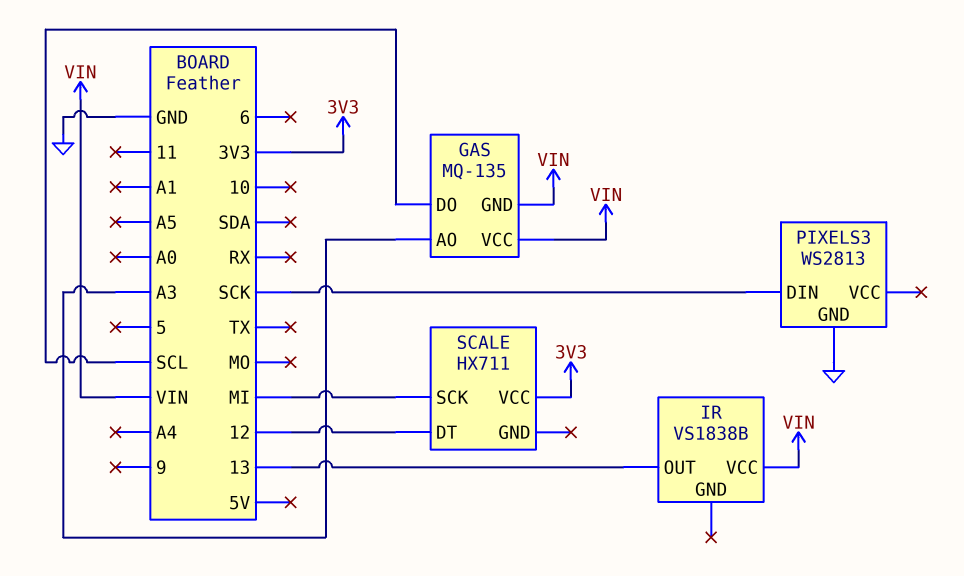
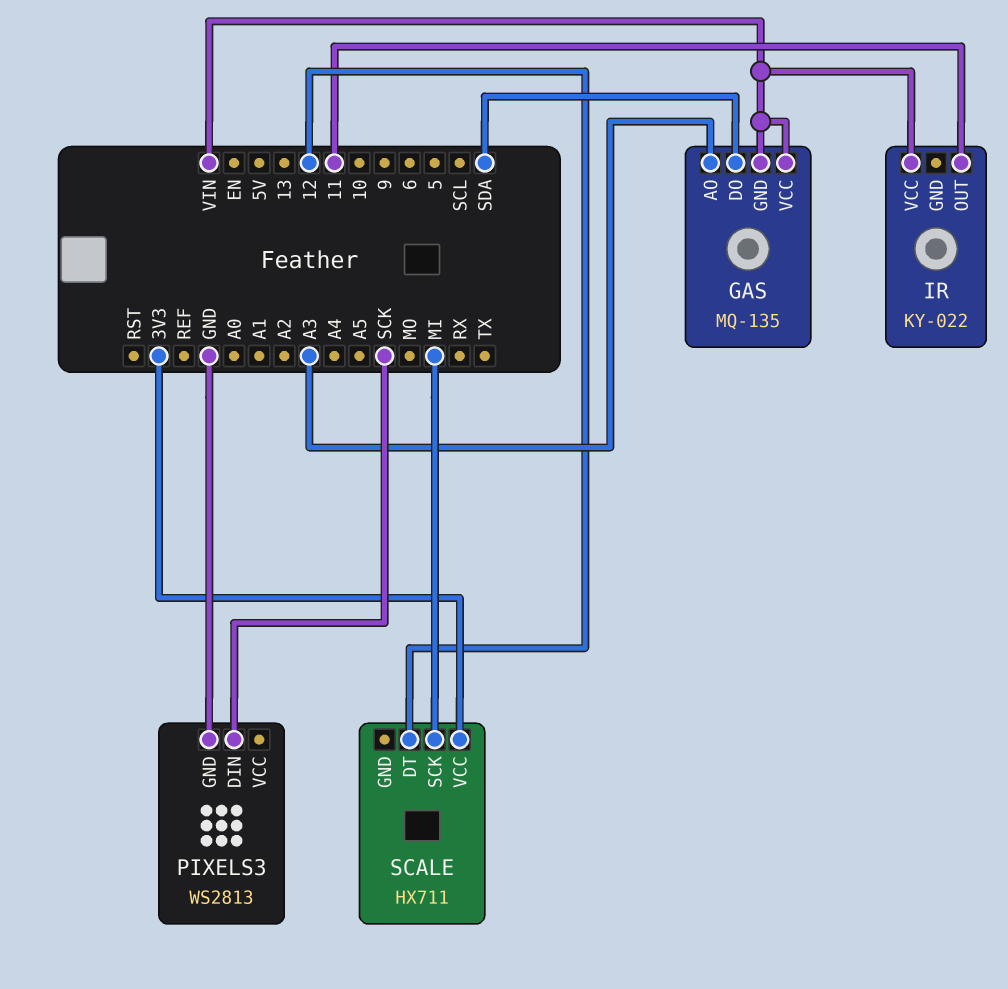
GAS pin DO: SCL -> SDA
IR: VS1838B -> KY-022
IR pin OUT: 13 -> 11

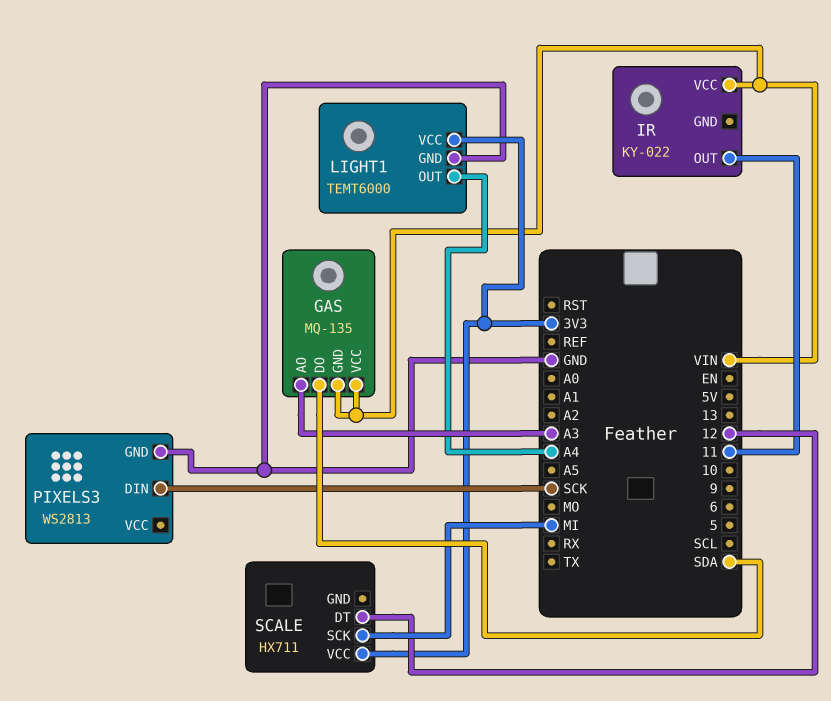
LIGHT1: none -> TEMT6000
LIGHT1 pin GND: none -> GND
LIGHT1 pin OUT: none -> A4
LIGHT1 pin VCC: none -> 3V3

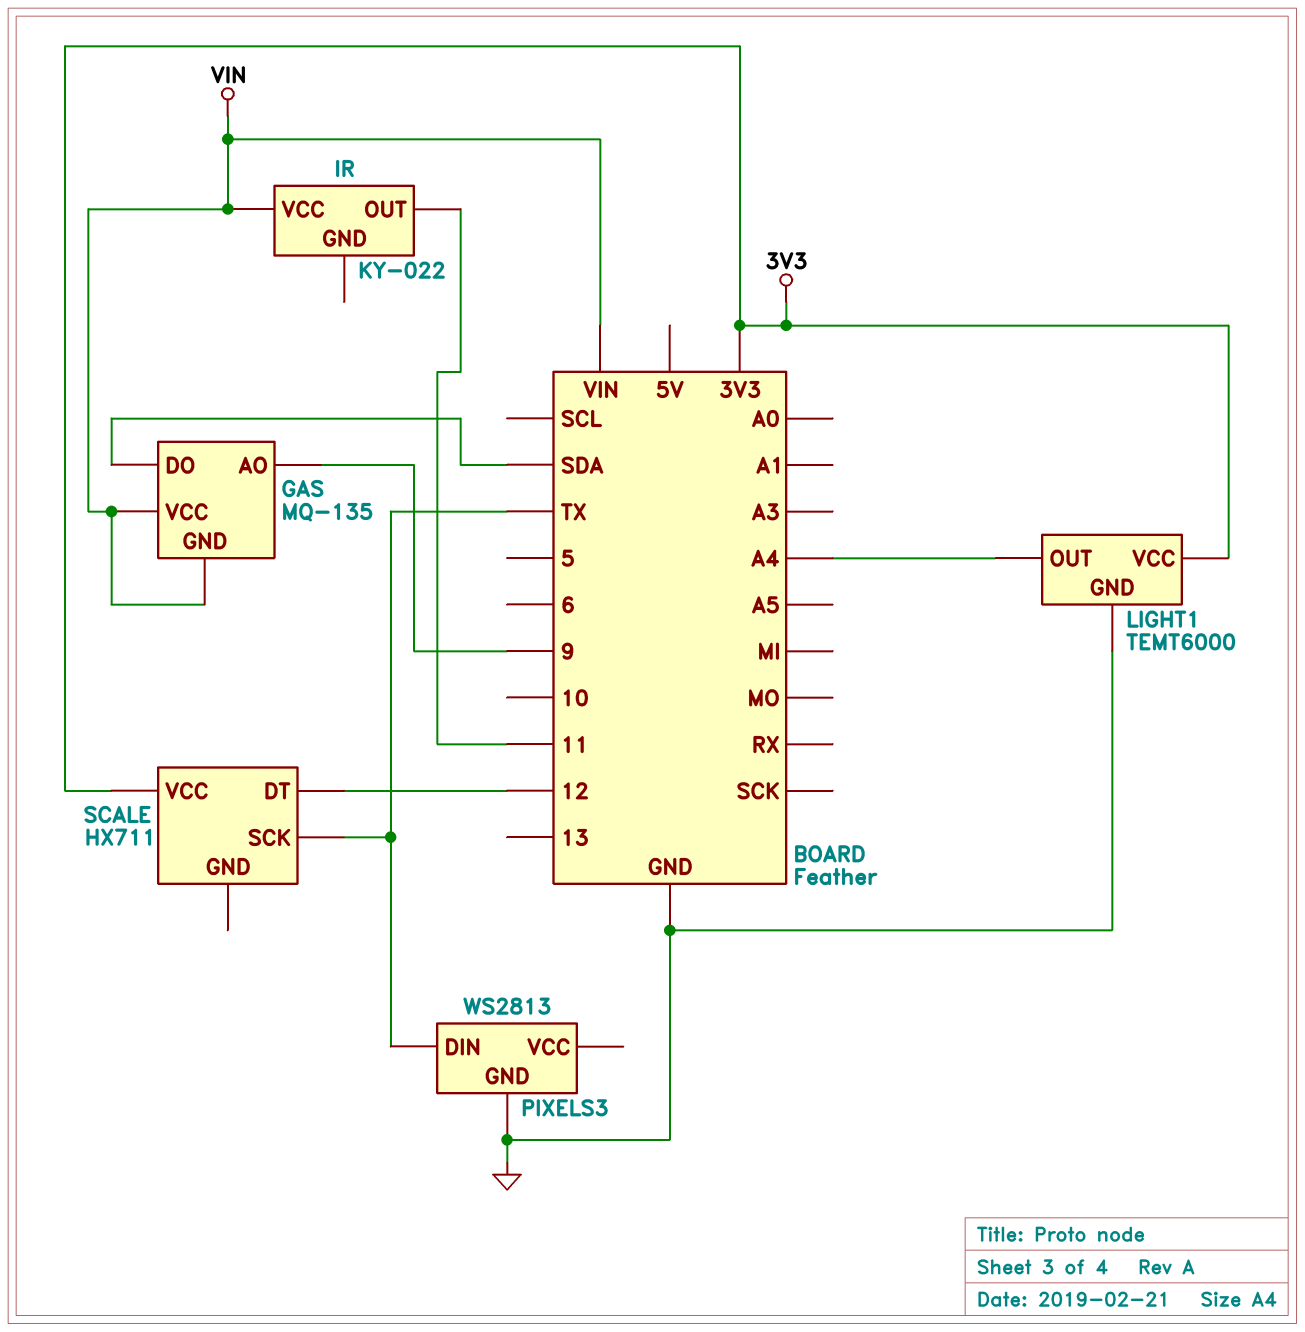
GAS pin AO: A3 -> 9
PIXELS3 pin DIN: SCK -> TX
SCALE pin SCK: MI -> TX

